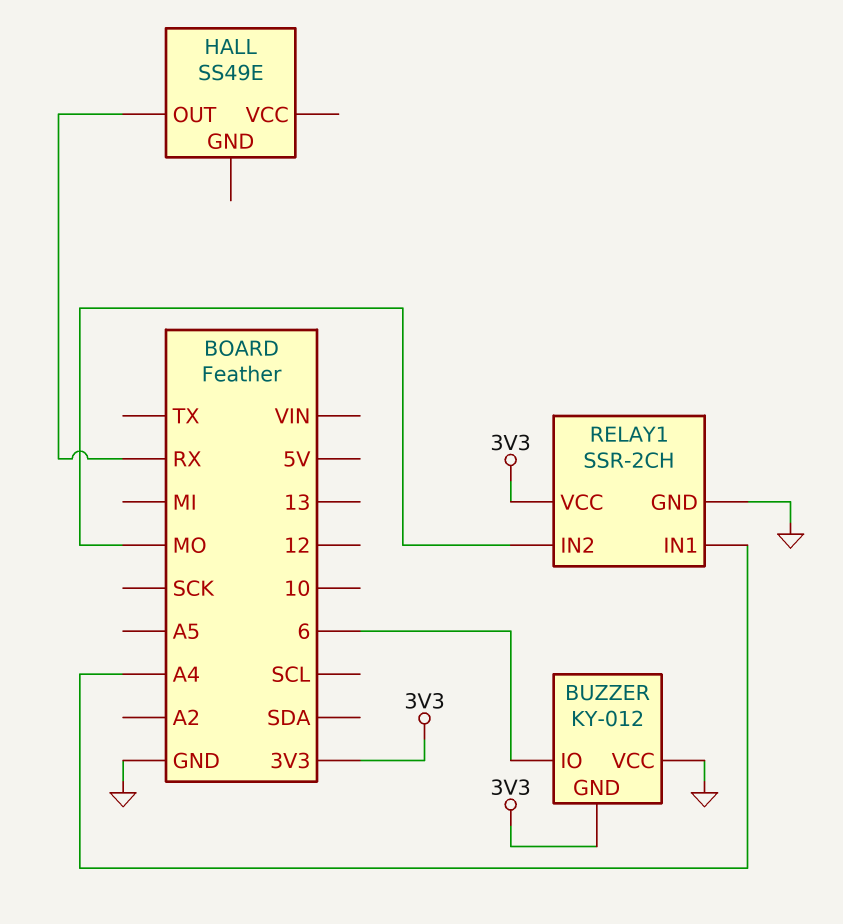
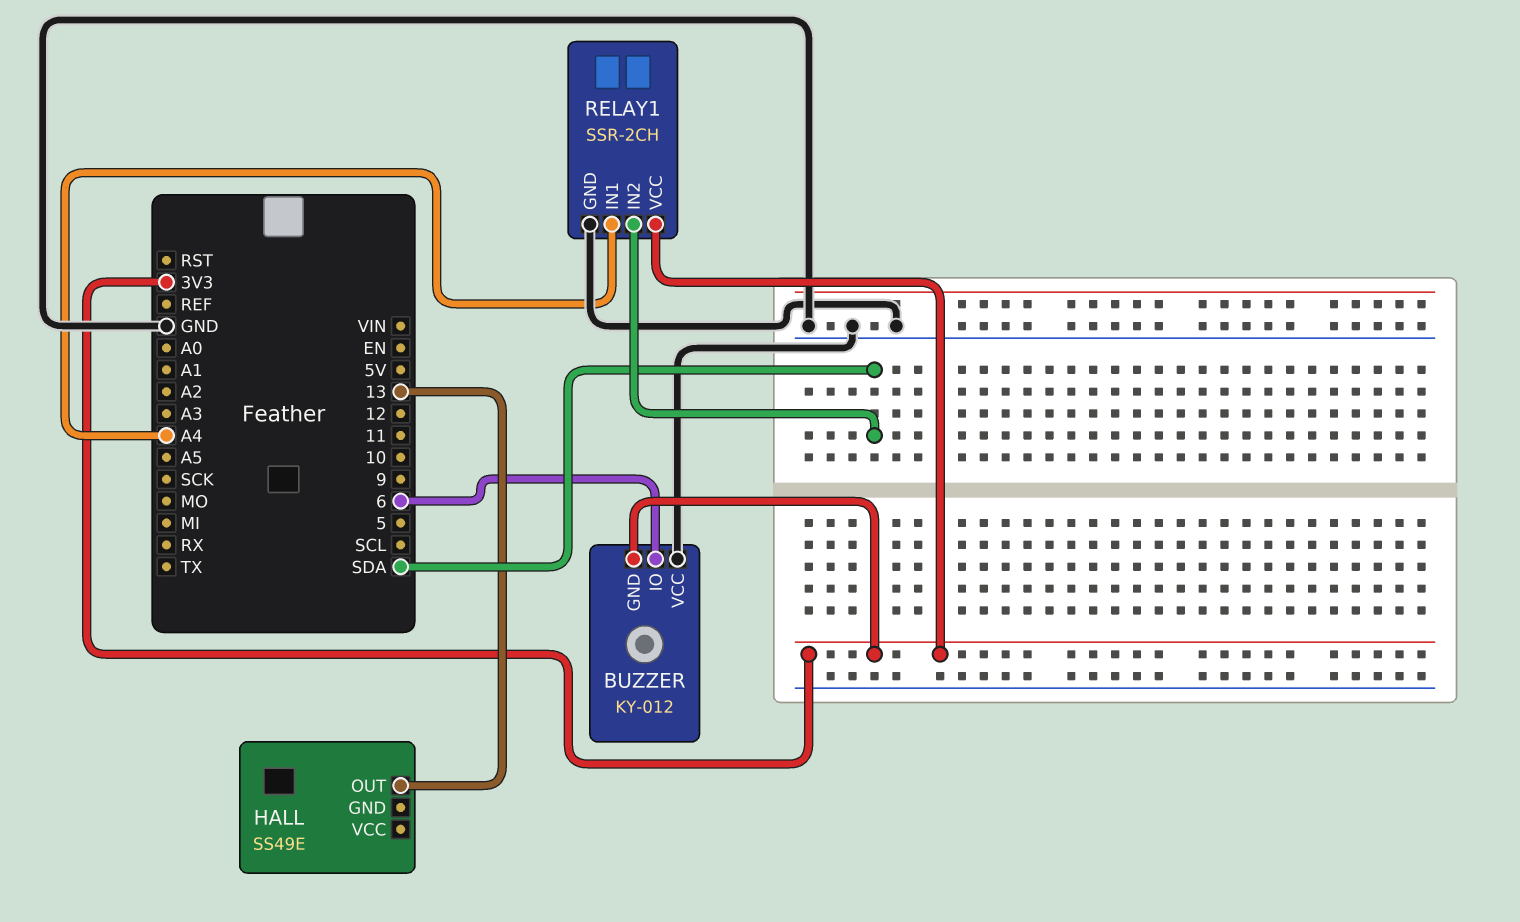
HALL pin OUT: RX -> 13
RELAY1 pin IN2: MO -> SDA

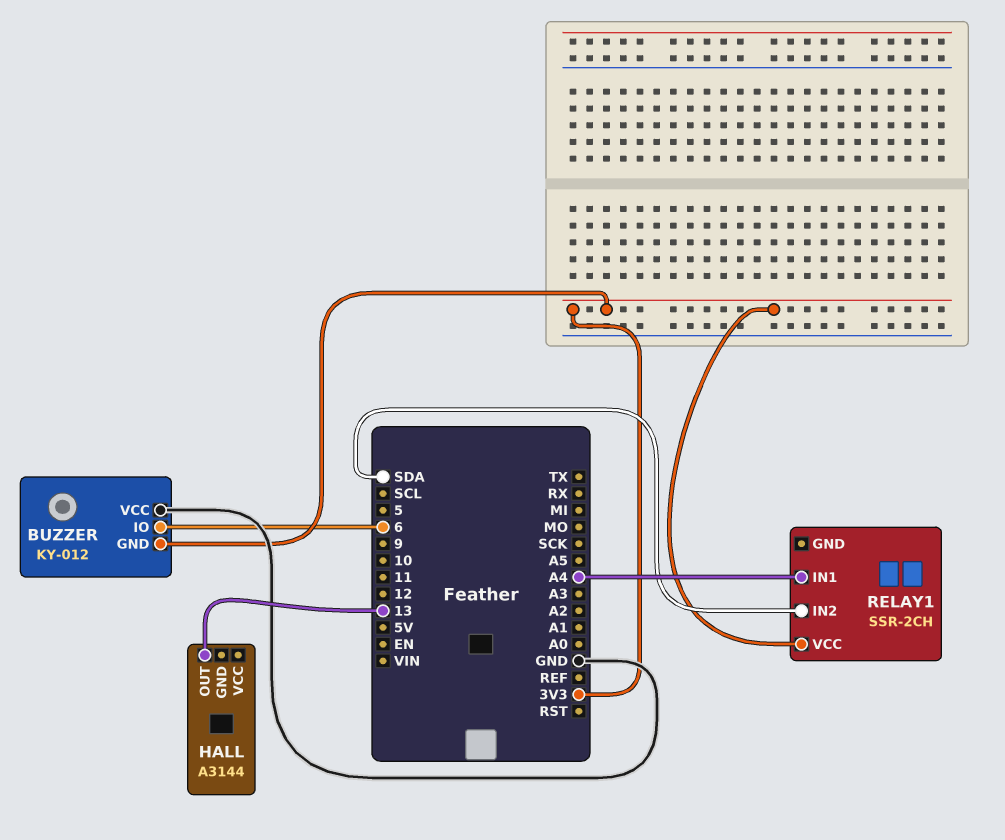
HALL: SS49E -> A3144
RELAY1 pin GND: GND -> none

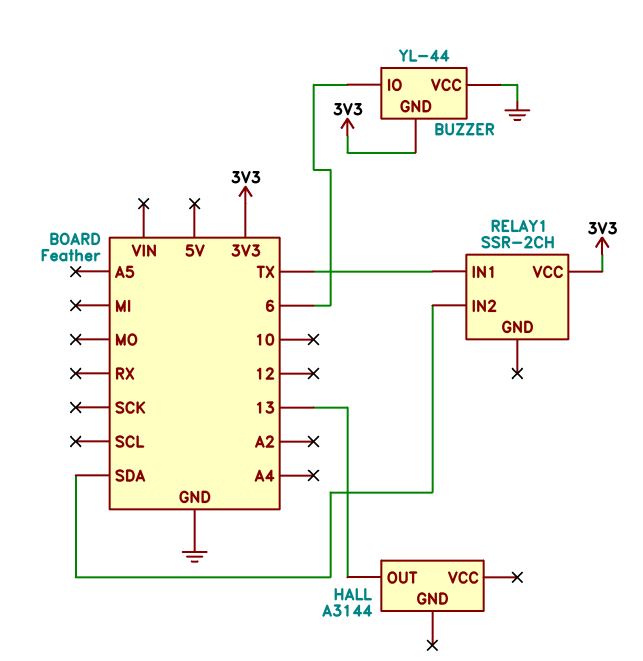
BUZZER: KY-012 -> YL-44
RELAY1 pin IN1: A4 -> TX

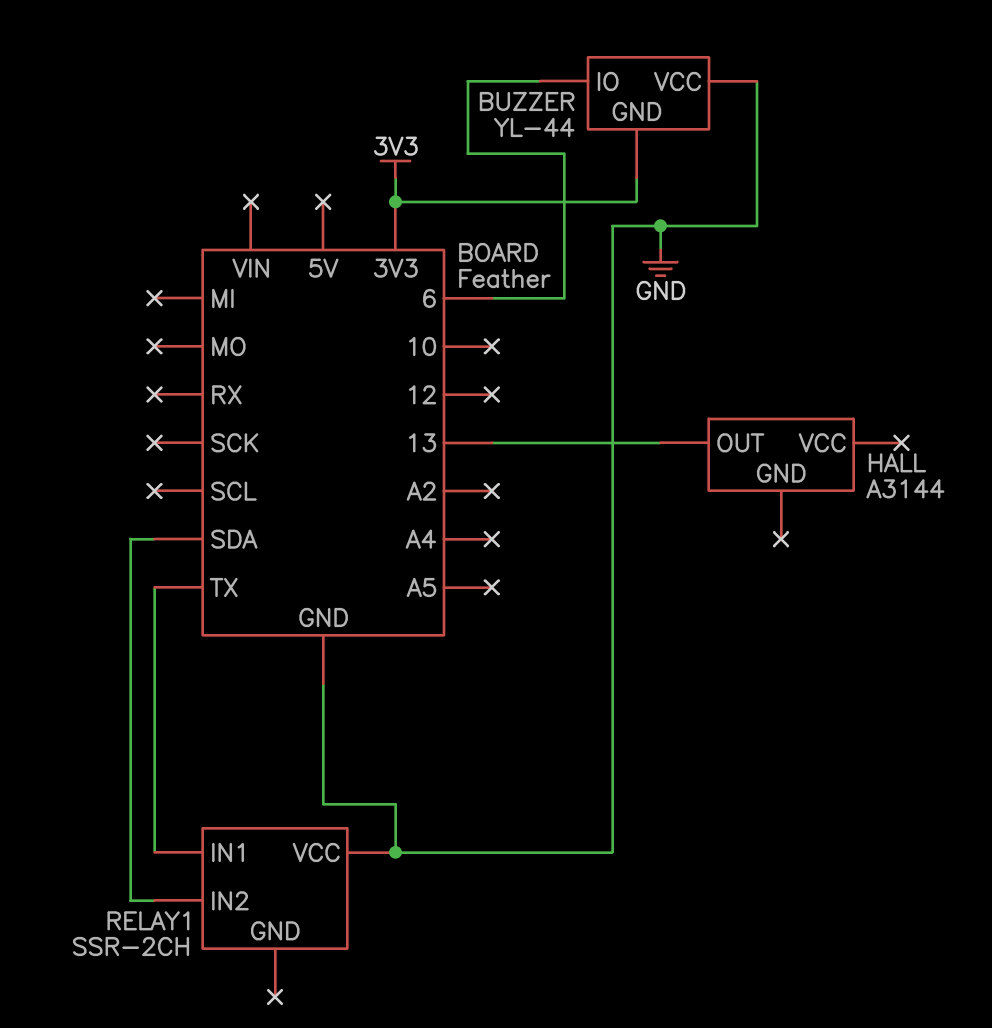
RELAY1 pin VCC: 3V3 -> GND

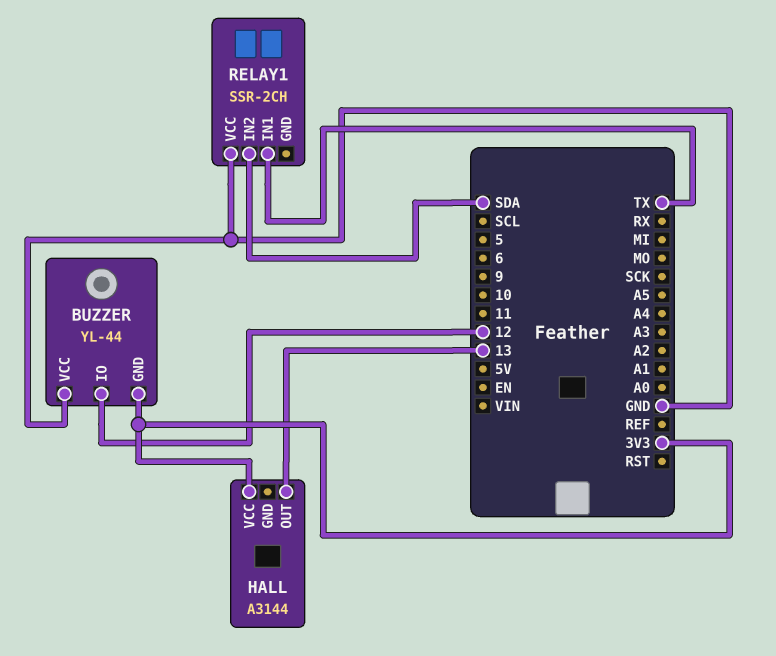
BUZZER pin IO: 6 -> 12
HALL pin VCC: none -> 3V3

